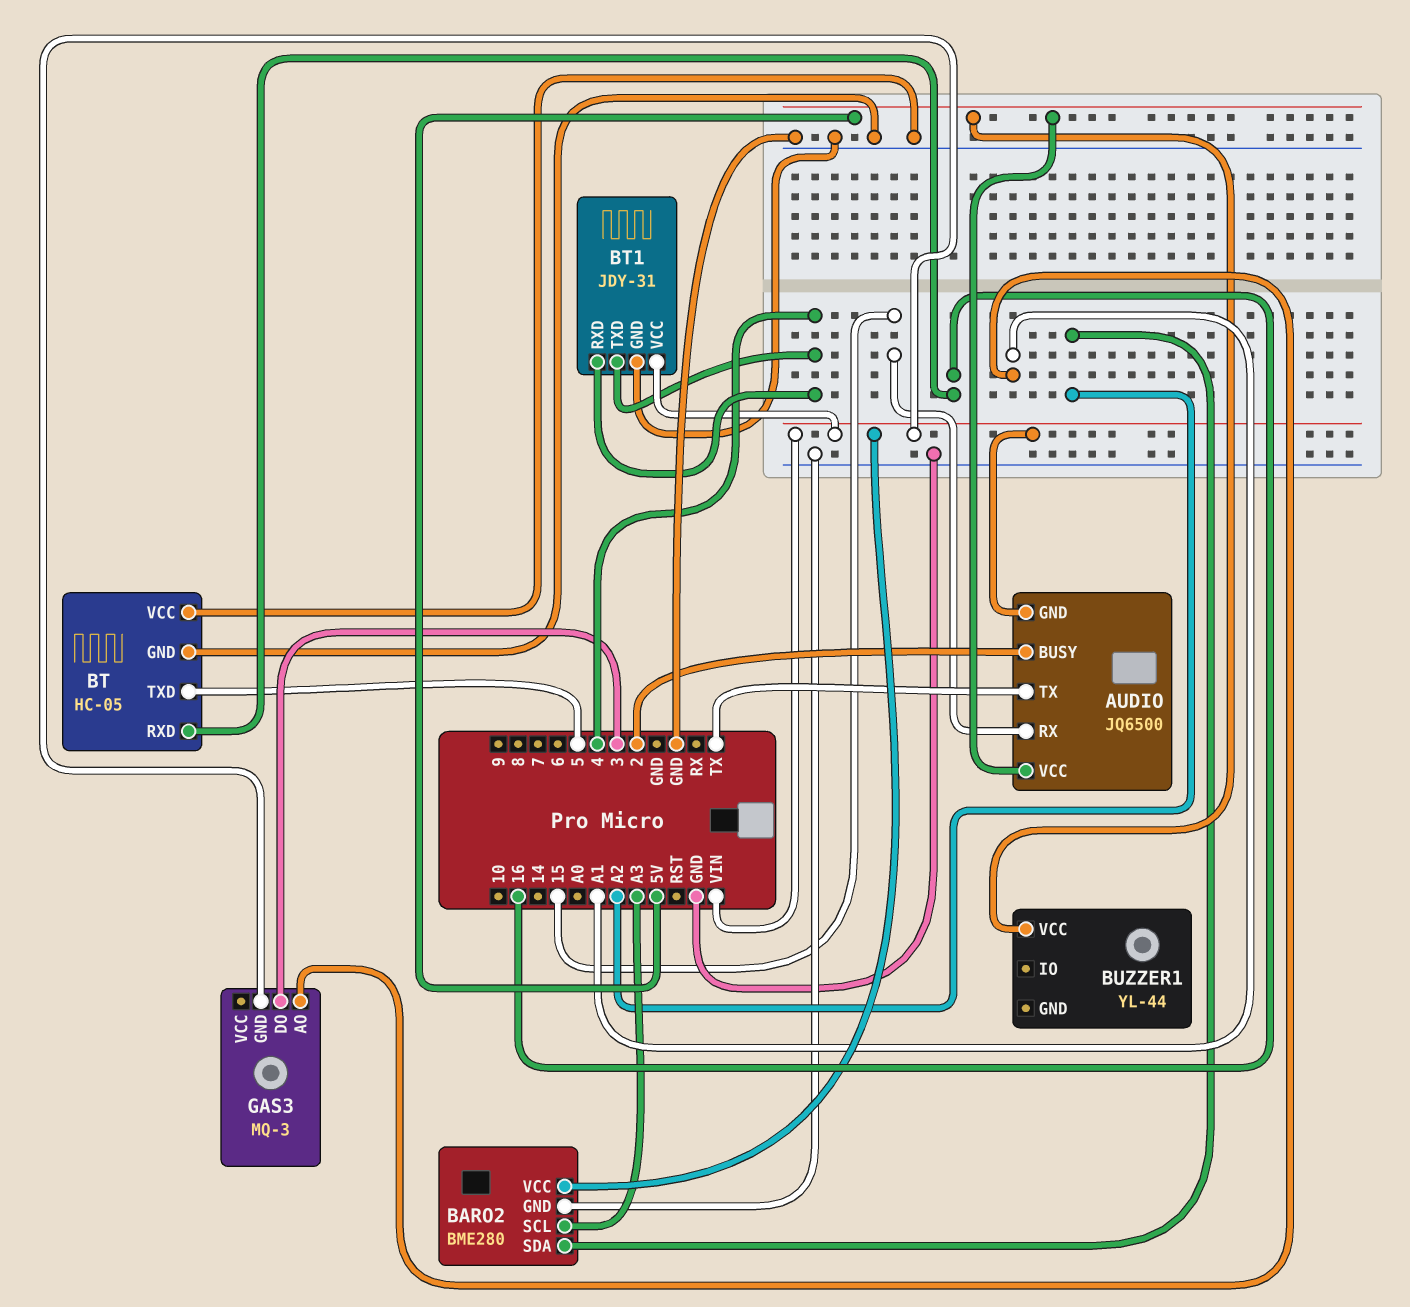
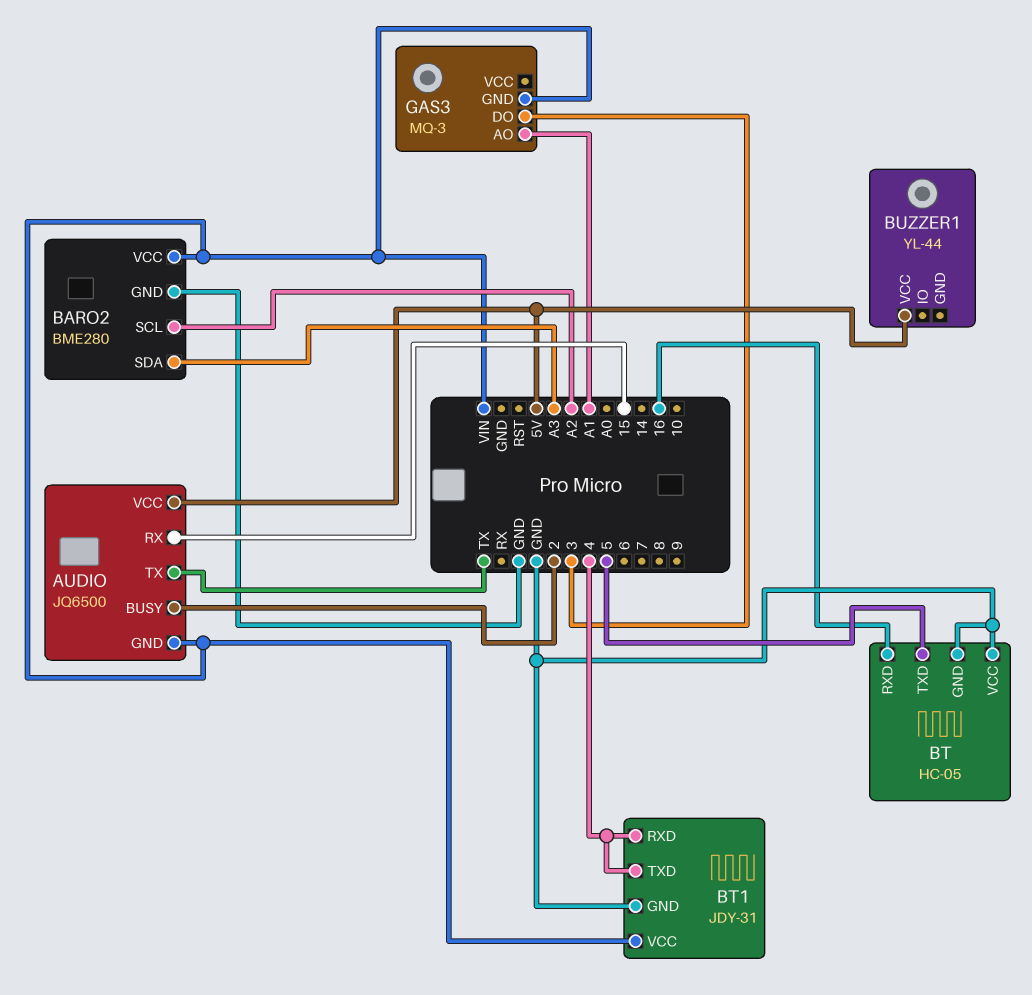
BARO2 pin SCL: A3 -> A2
BARO2 pin SDA: A2 -> A3

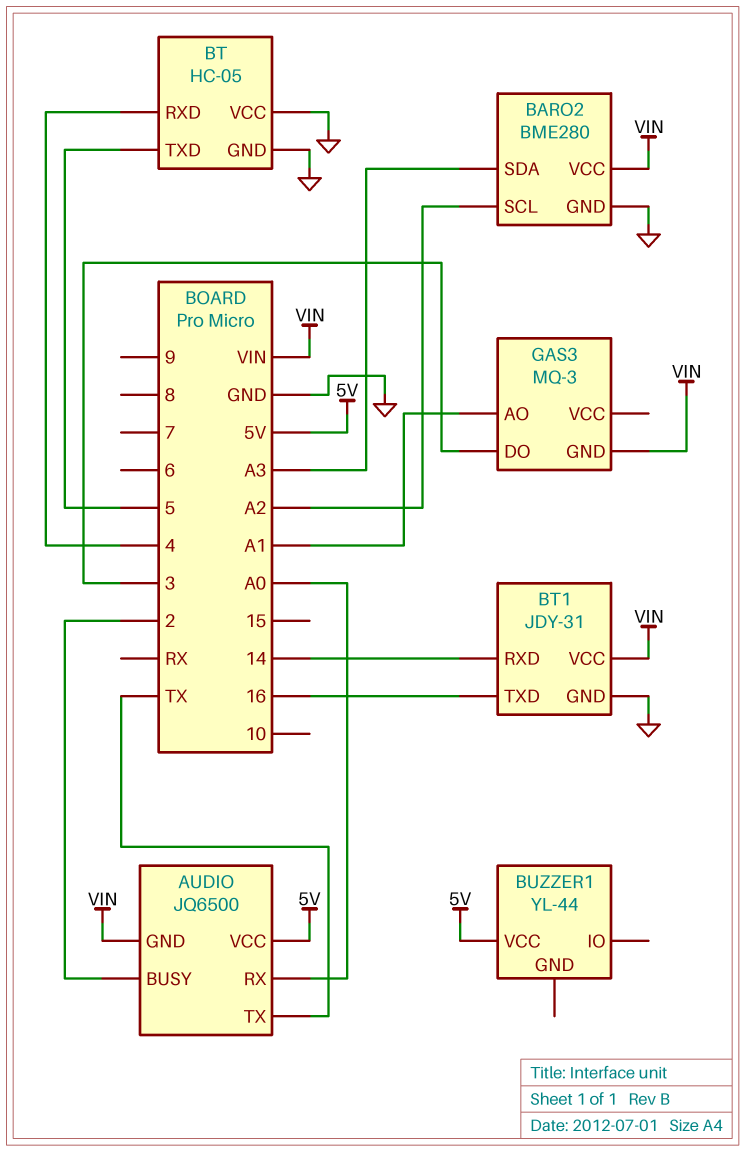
AUDIO pin RX: 15 -> A0
BT pin RXD: 16 -> 4
BT1 pin RXD: 4 -> 14
BT1 pin TXD: 4 -> 16

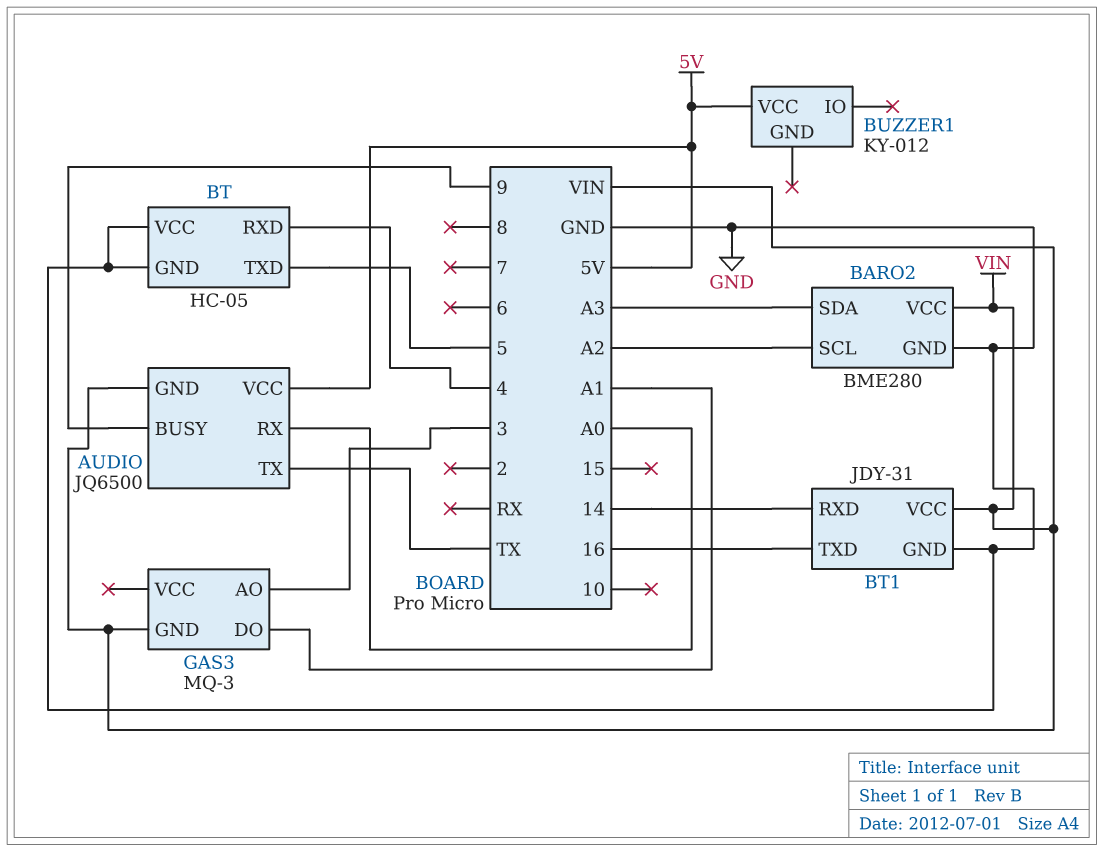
AUDIO pin BUSY: 2 -> 9
BUZZER1: YL-44 -> KY-012
GAS3 pin AO: A1 -> 3
GAS3 pin DO: 3 -> A1

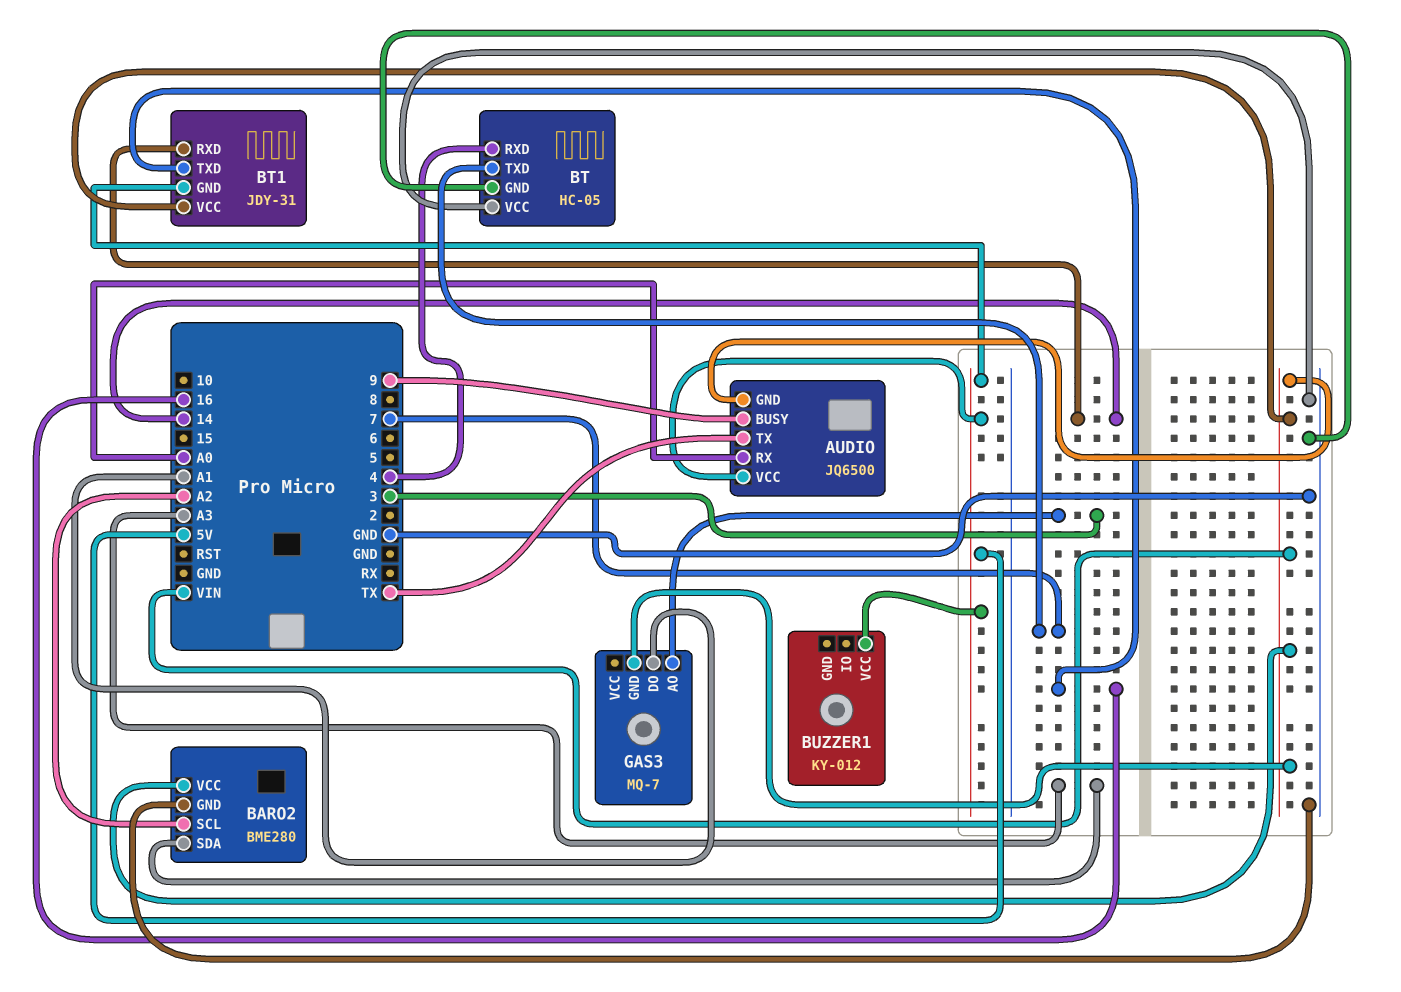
BT pin TXD: 5 -> 7
BT1 pin GND: GND -> 5V
GAS3: MQ-3 -> MQ-7

